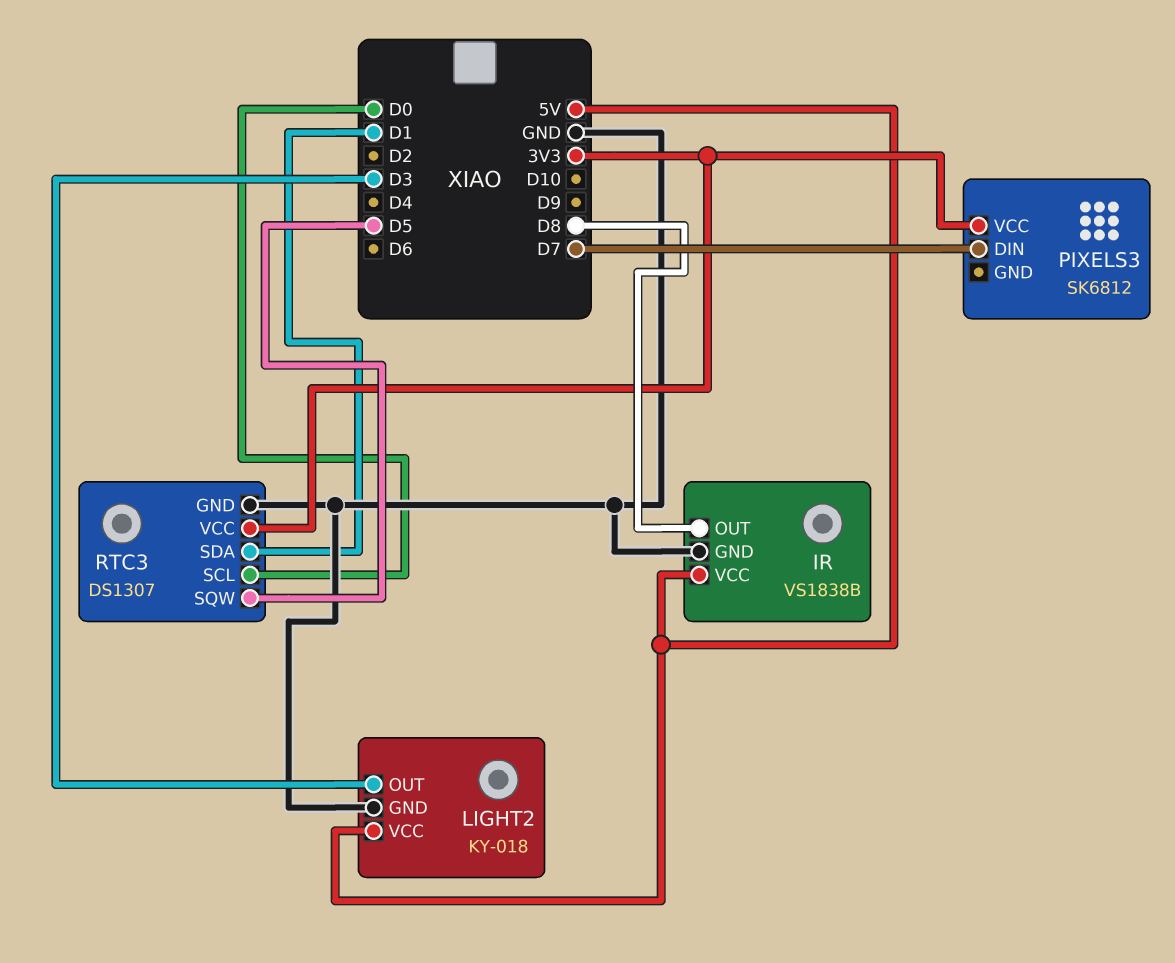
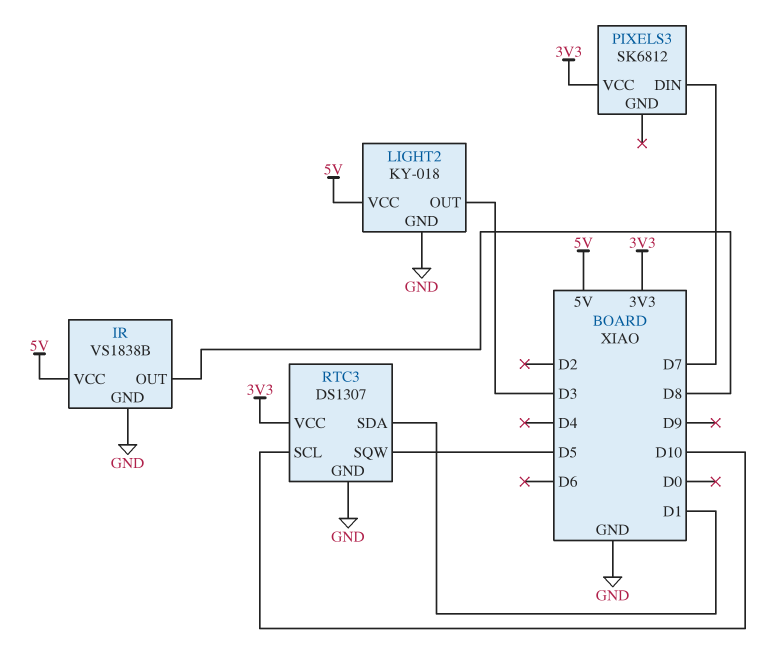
RTC3 pin SCL: D0 -> D10

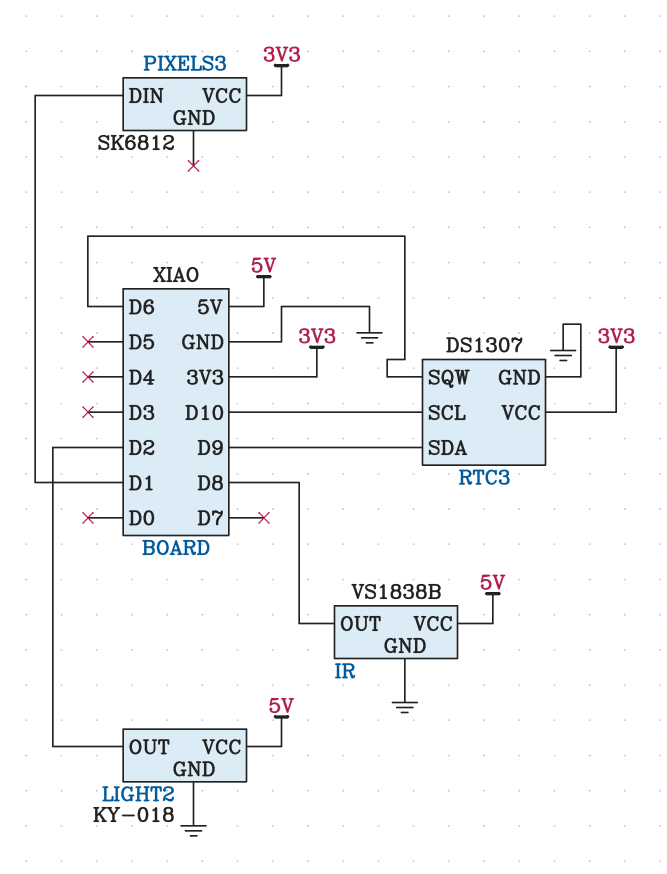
LIGHT2 pin OUT: D3 -> D2
PIXELS3 pin DIN: D7 -> D1
RTC3 pin SDA: D1 -> D9
RTC3 pin SQW: D5 -> D6

